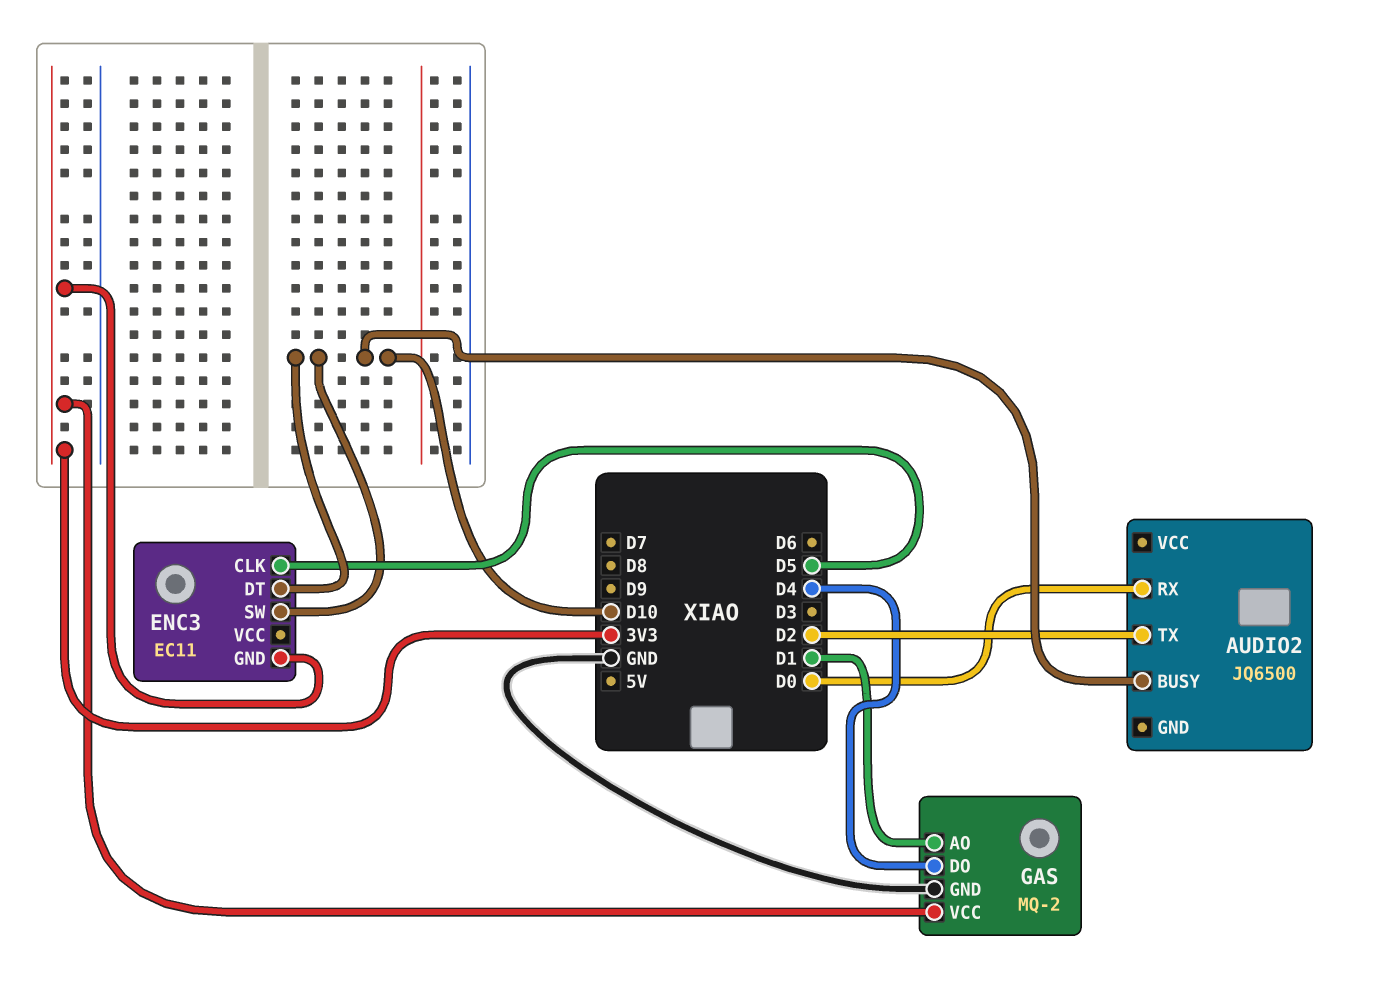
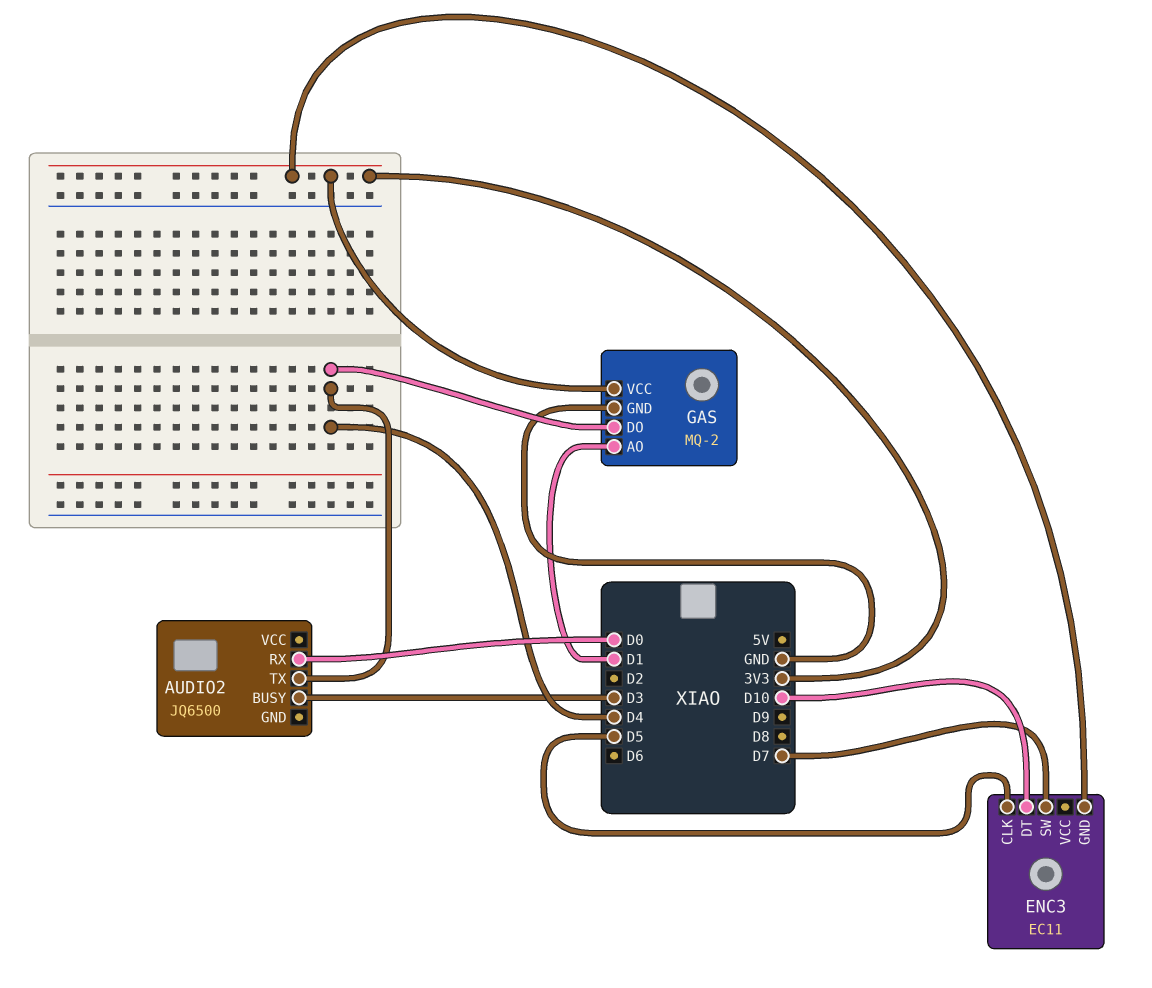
AUDIO2 pin BUSY: D10 -> D3
AUDIO2 pin TX: D2 -> D4
ENC3 pin SW: D10 -> D7

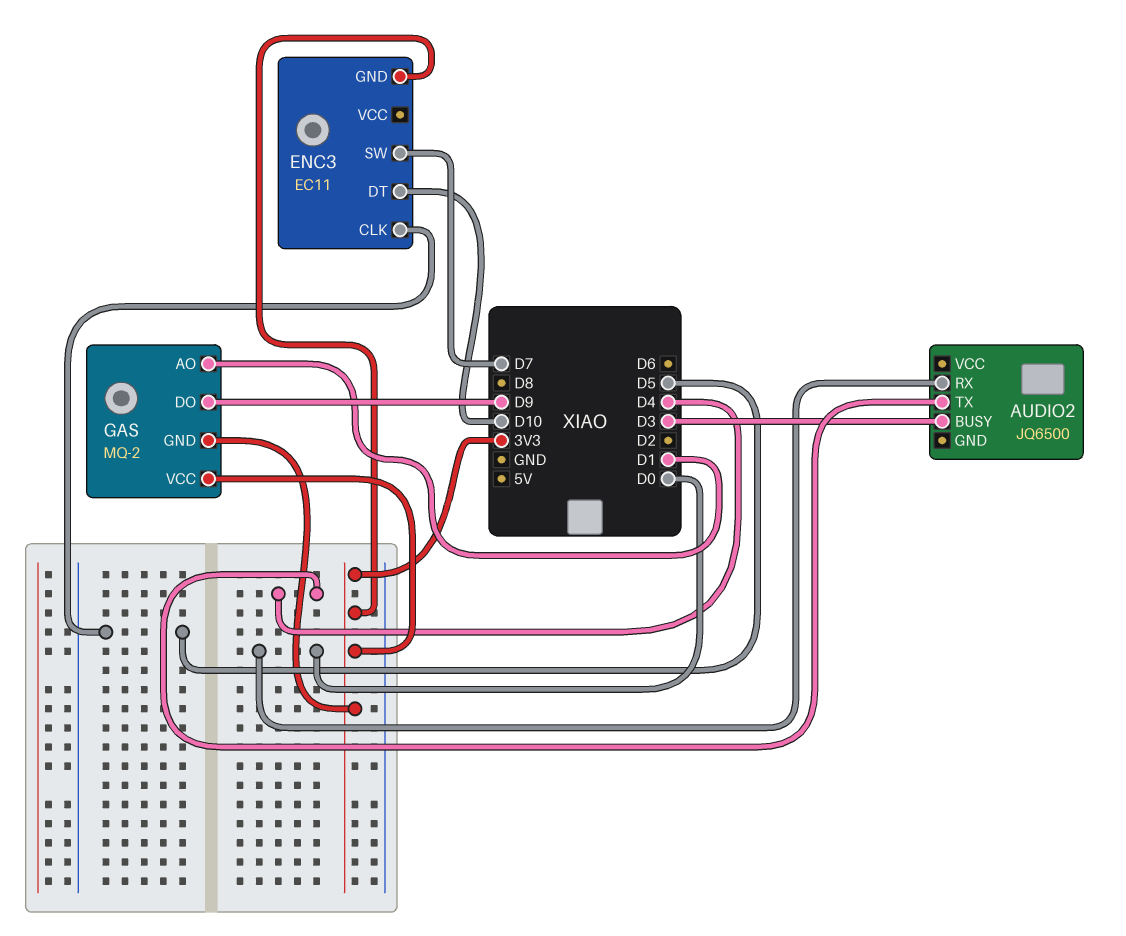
GAS pin DO: D4 -> D9
GAS pin GND: GND -> 3V3

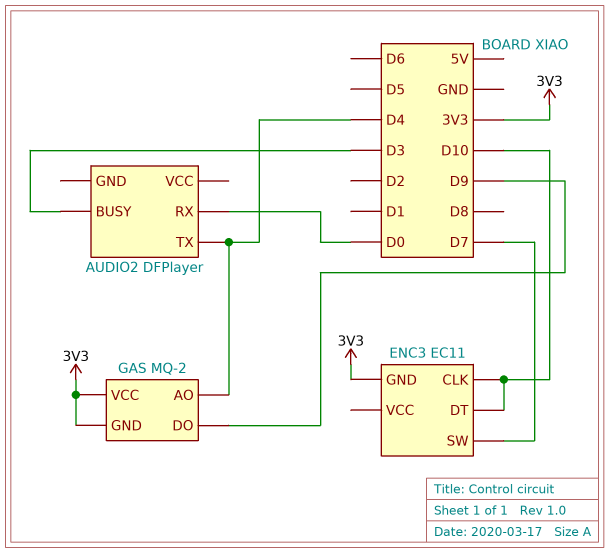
AUDIO2: JQ6500 -> DFPlayer
ENC3 pin CLK: D5 -> D10
GAS pin AO: D1 -> D4

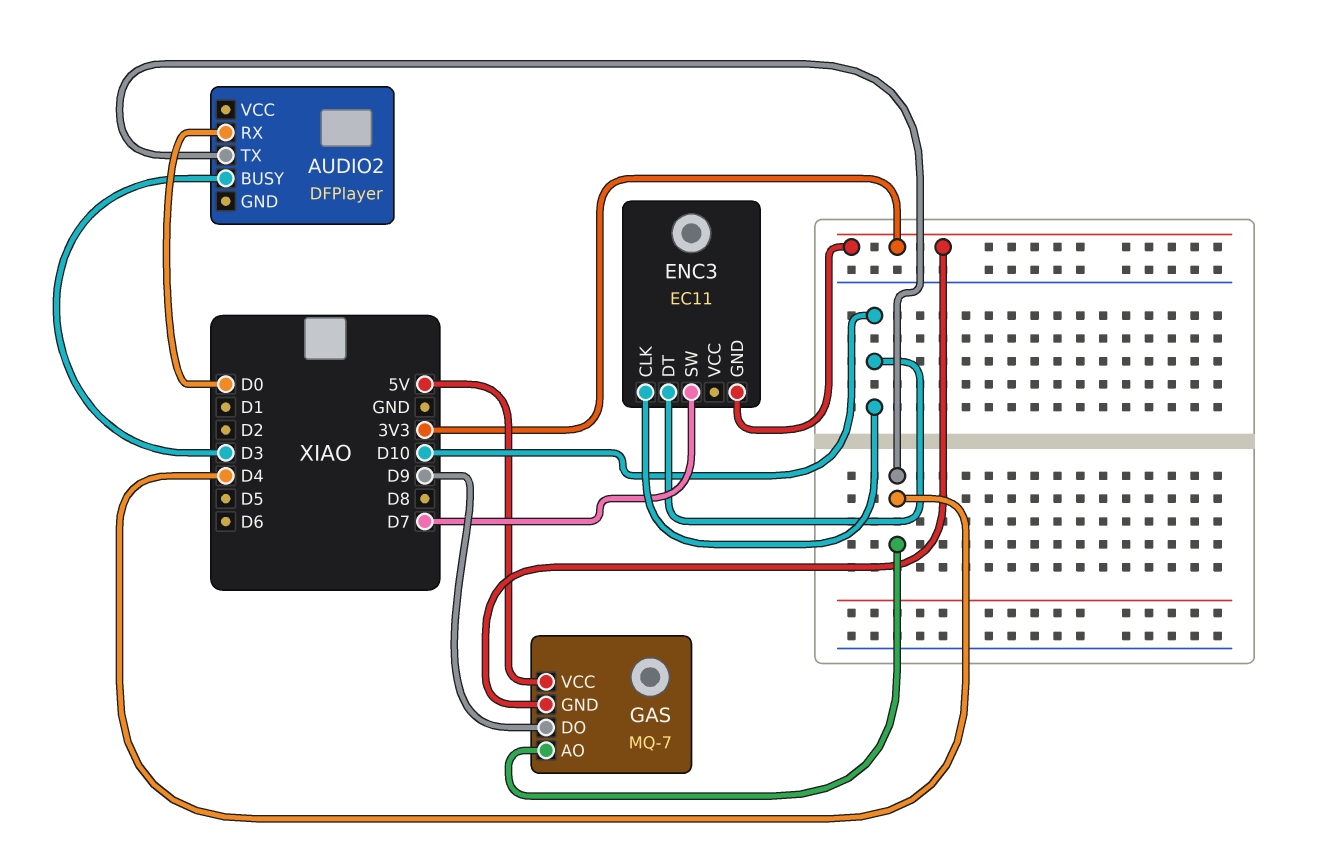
GAS: MQ-2 -> MQ-7
GAS pin VCC: 3V3 -> 5V

